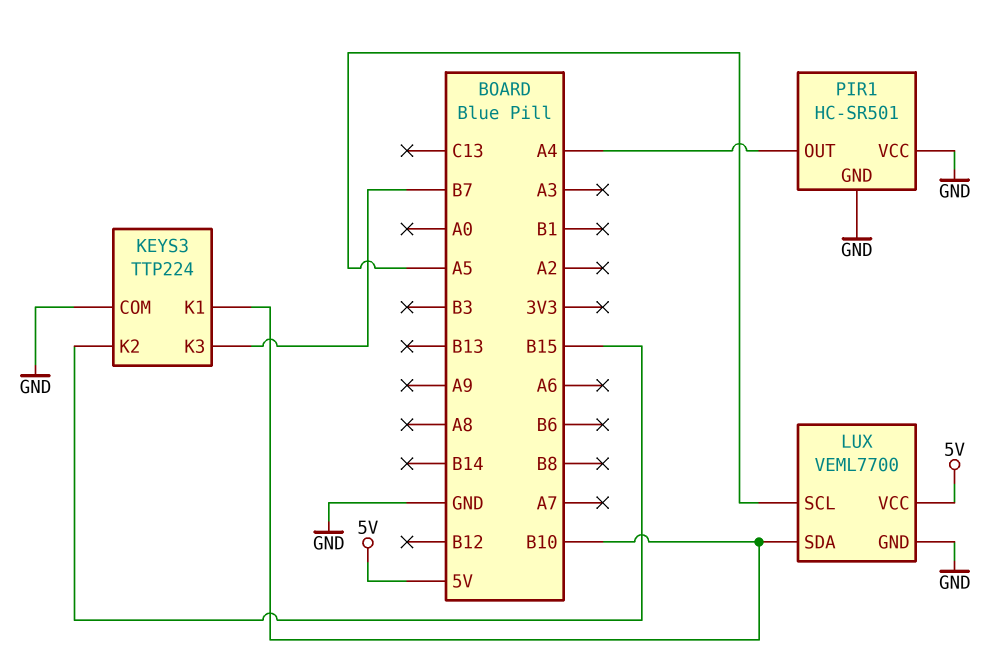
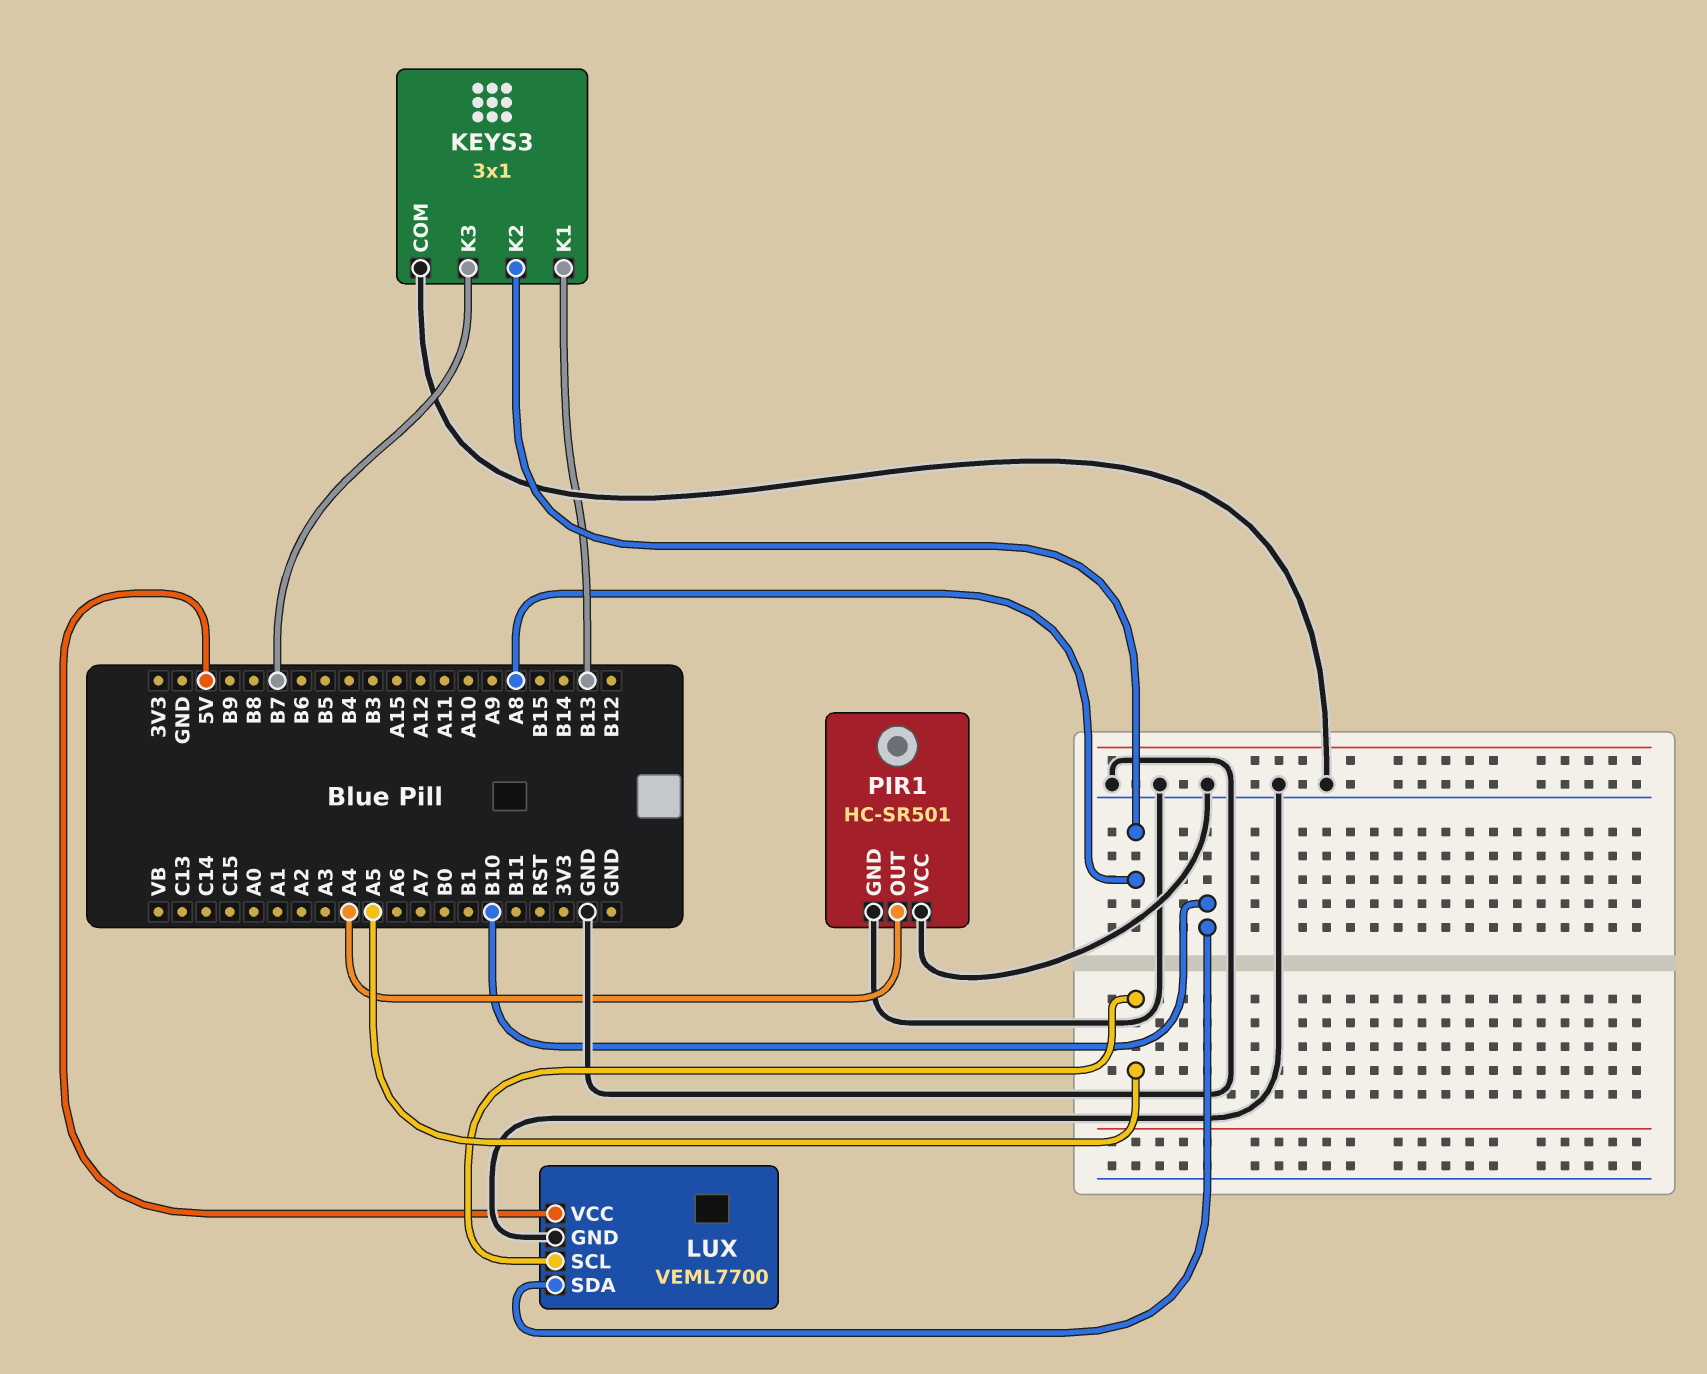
KEYS3: TTP224 -> 3x1
KEYS3 pin K1: B10 -> B13
KEYS3 pin K2: B15 -> A8

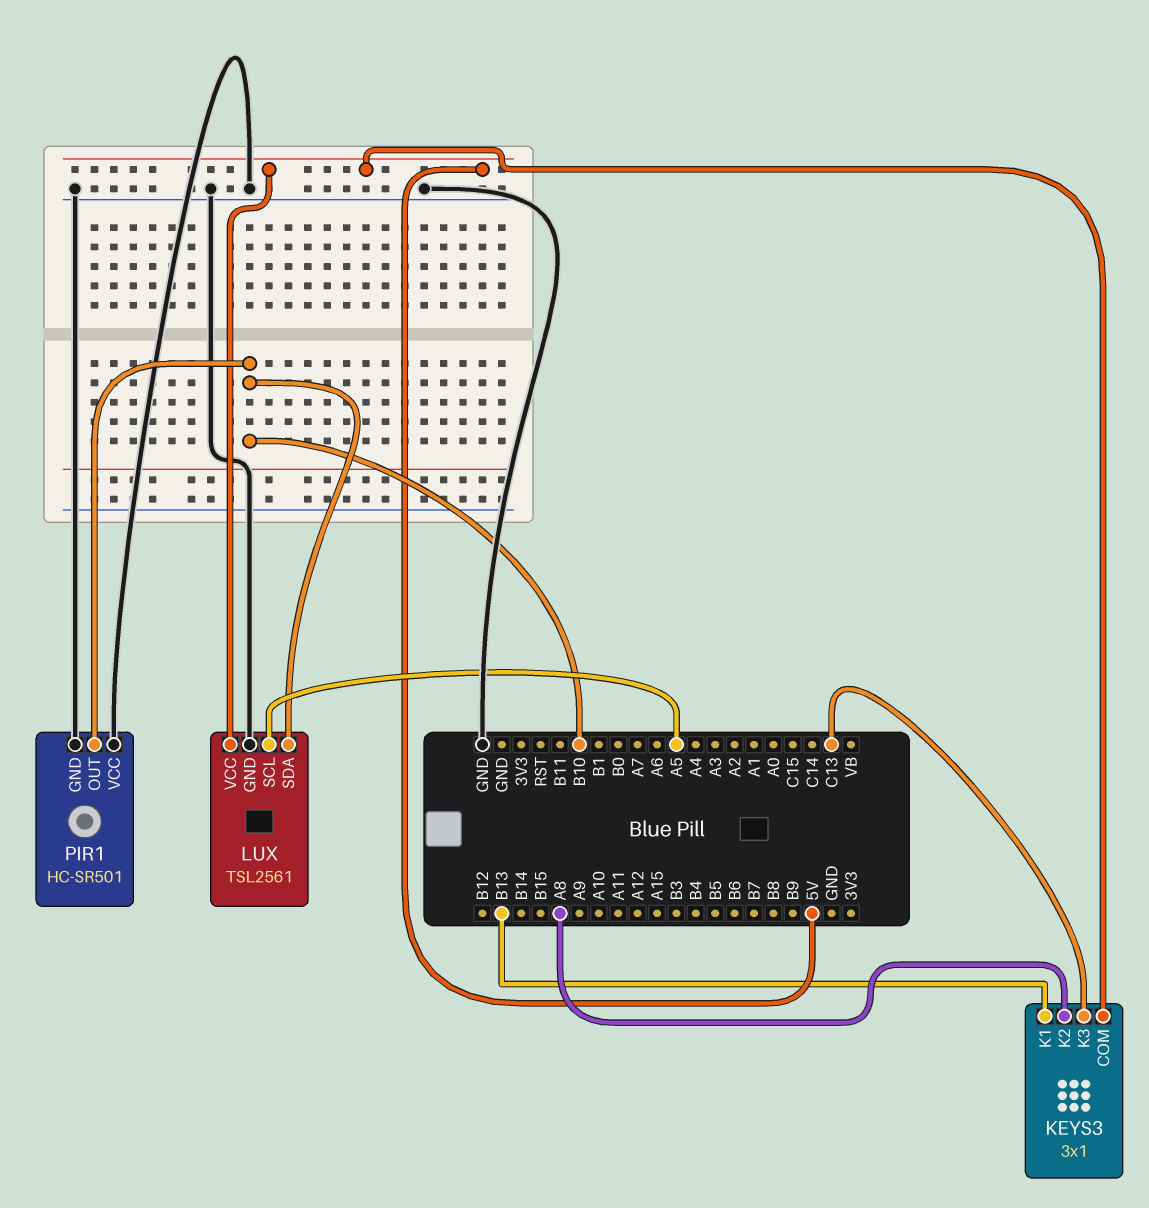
KEYS3 pin COM: GND -> 5V
KEYS3 pin K3: B7 -> C13
LUX: VEML7700 -> TSL2561
PIR1 pin OUT: A4 -> B10

